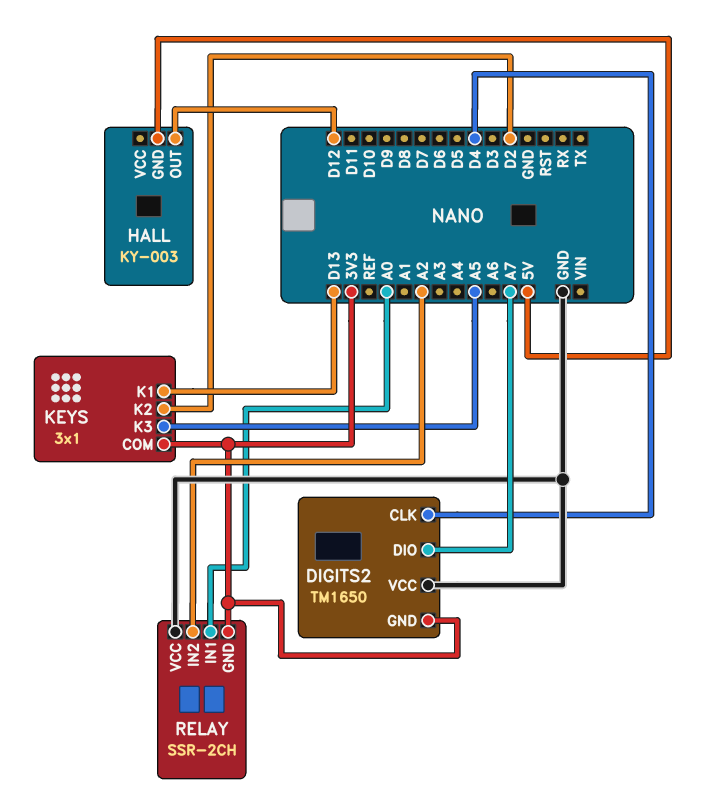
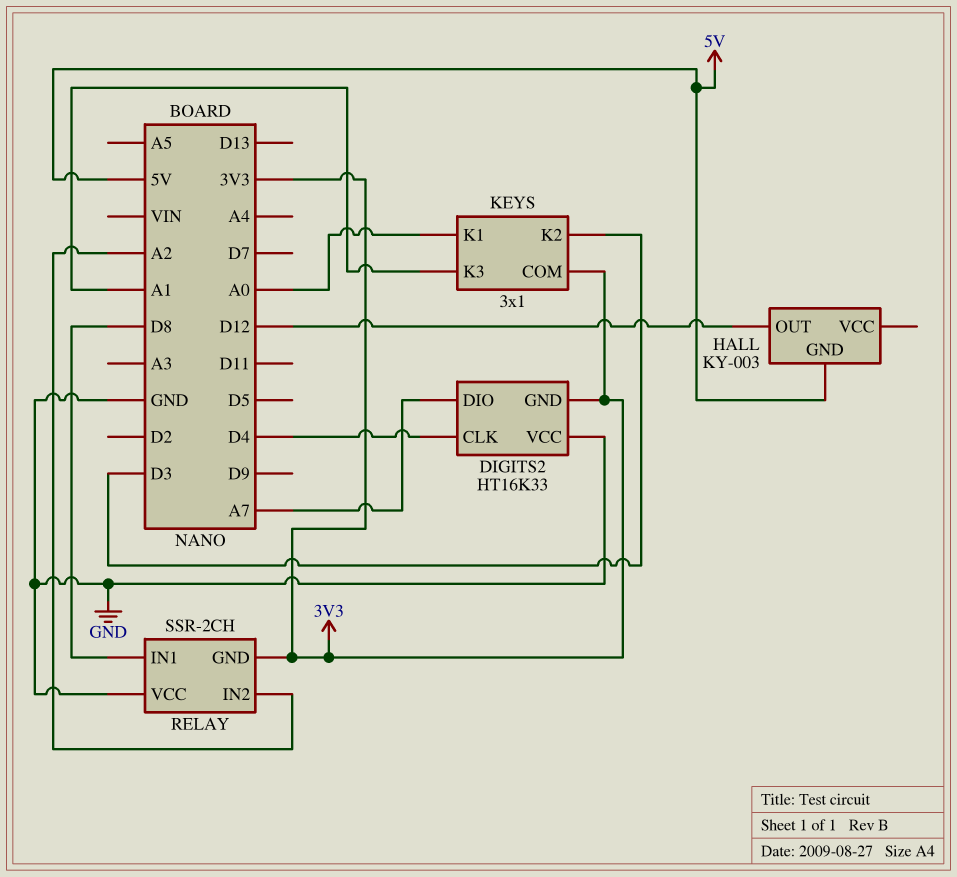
DIGITS2: TM1650 -> HT16K33
KEYS pin K1: D13 -> A0
KEYS pin K2: D2 -> D3
KEYS pin K3: A5 -> A1
RELAY pin IN1: A0 -> D8

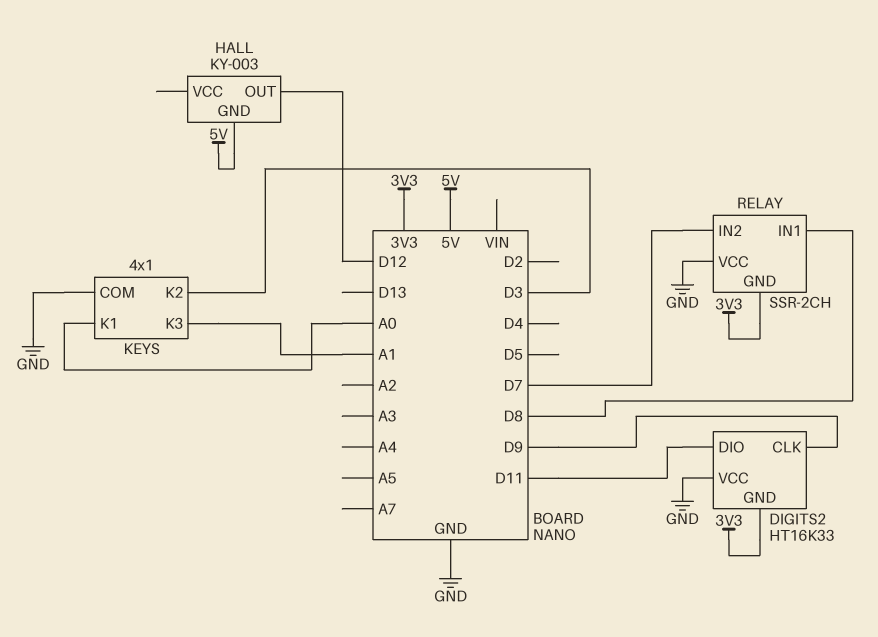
DIGITS2 pin CLK: D4 -> D9
DIGITS2 pin DIO: A7 -> D11
KEYS: 3x1 -> 4x1
KEYS pin COM: 3V3 -> GND
RELAY pin IN2: A2 -> D7

